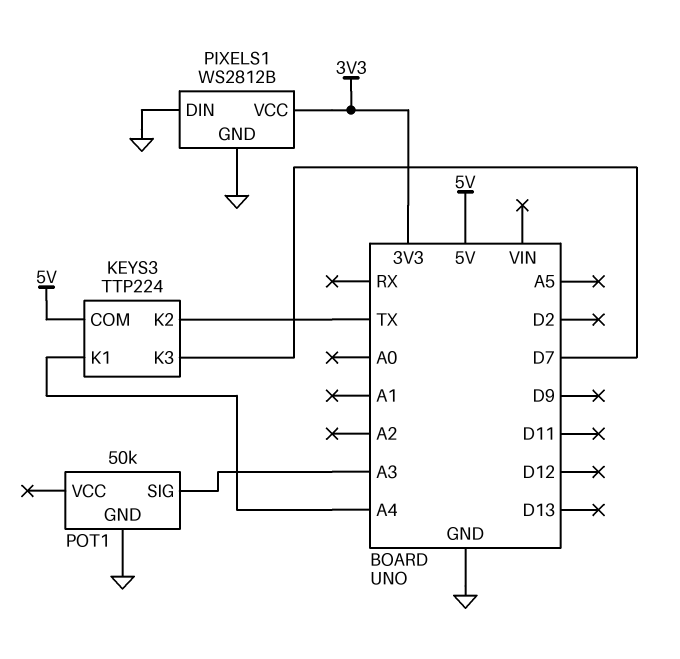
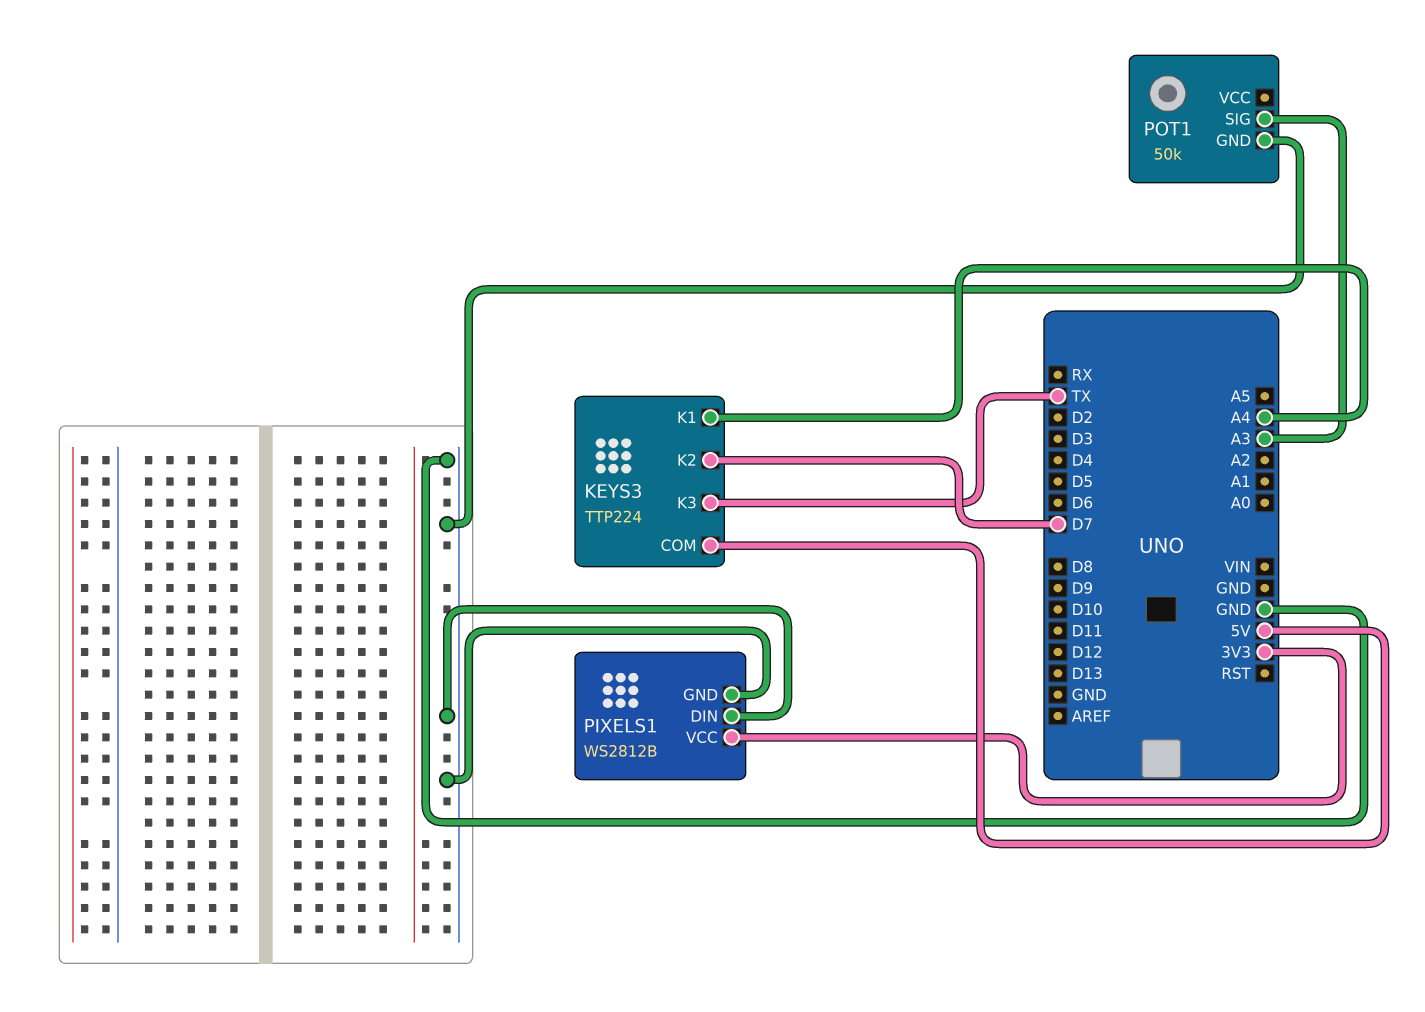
KEYS3 pin K2: TX -> D7
KEYS3 pin K3: D7 -> TX

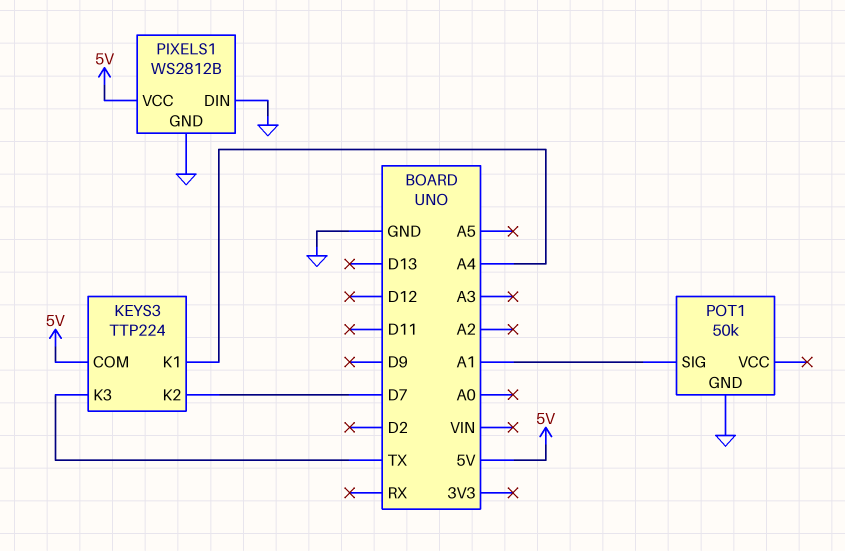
PIXELS1 pin VCC: 3V3 -> 5V
POT1 pin SIG: A3 -> A1

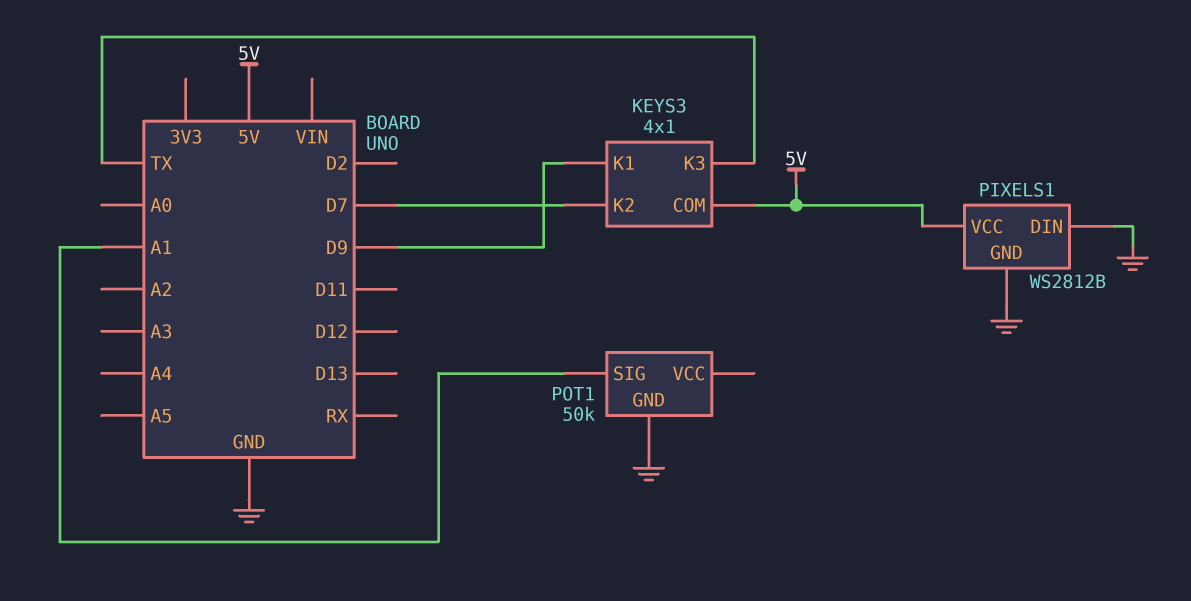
KEYS3: TTP224 -> 4x1
KEYS3 pin K1: A4 -> D9

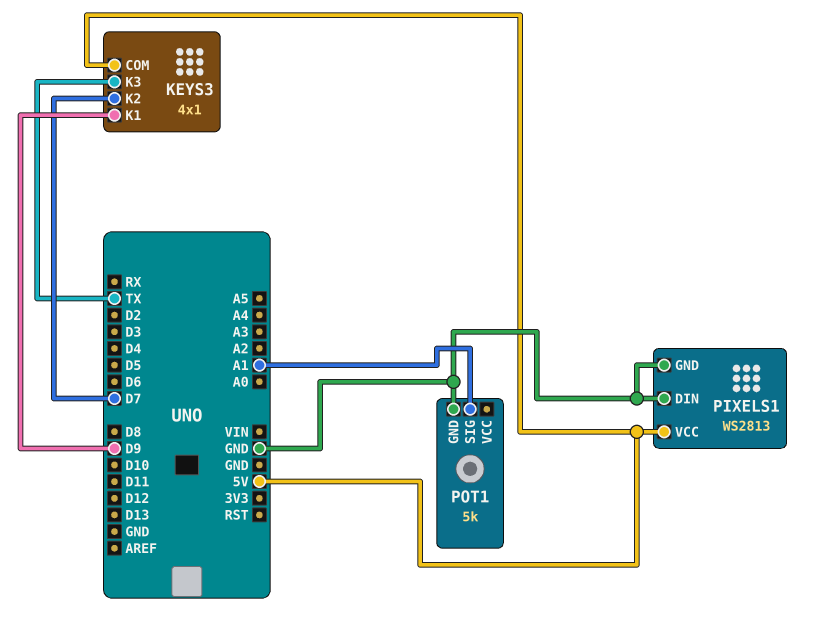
PIXELS1: WS2812B -> WS2813
POT1: 50k -> 5k

